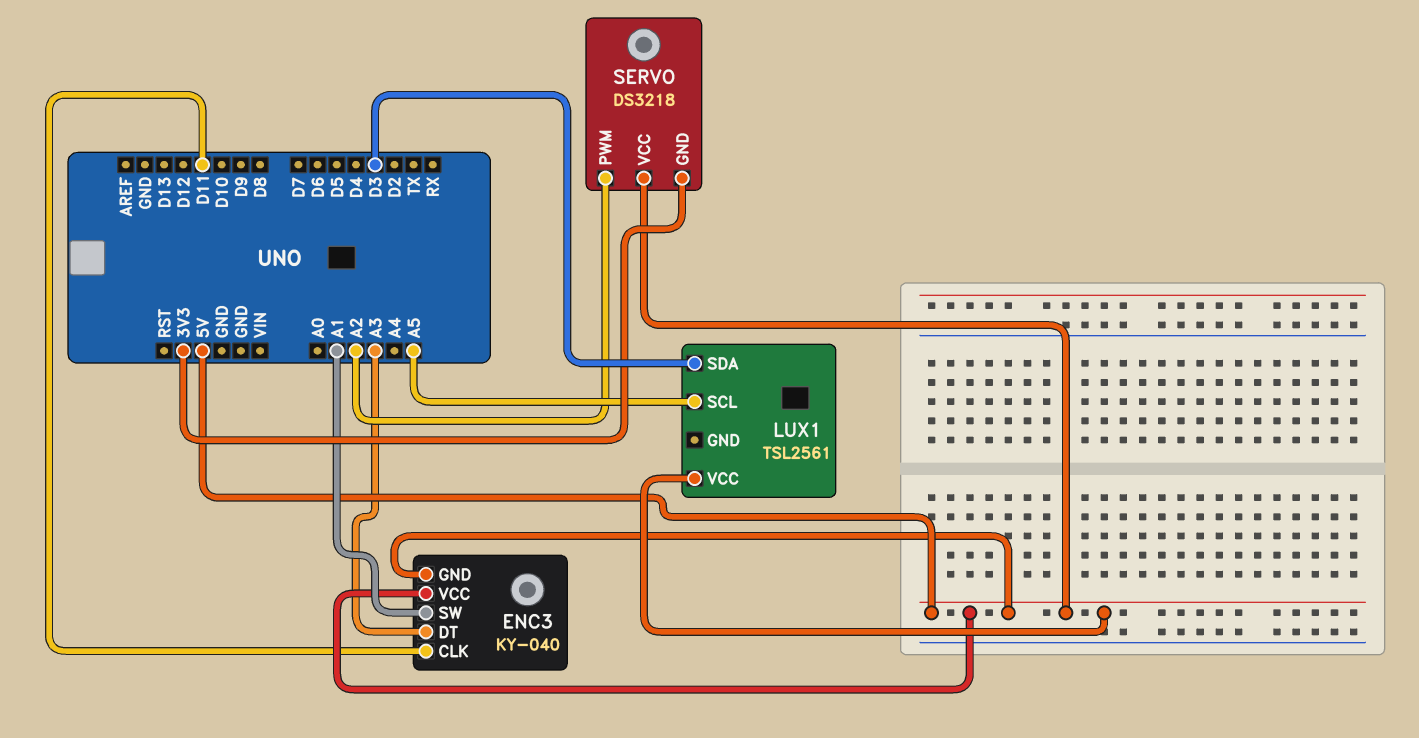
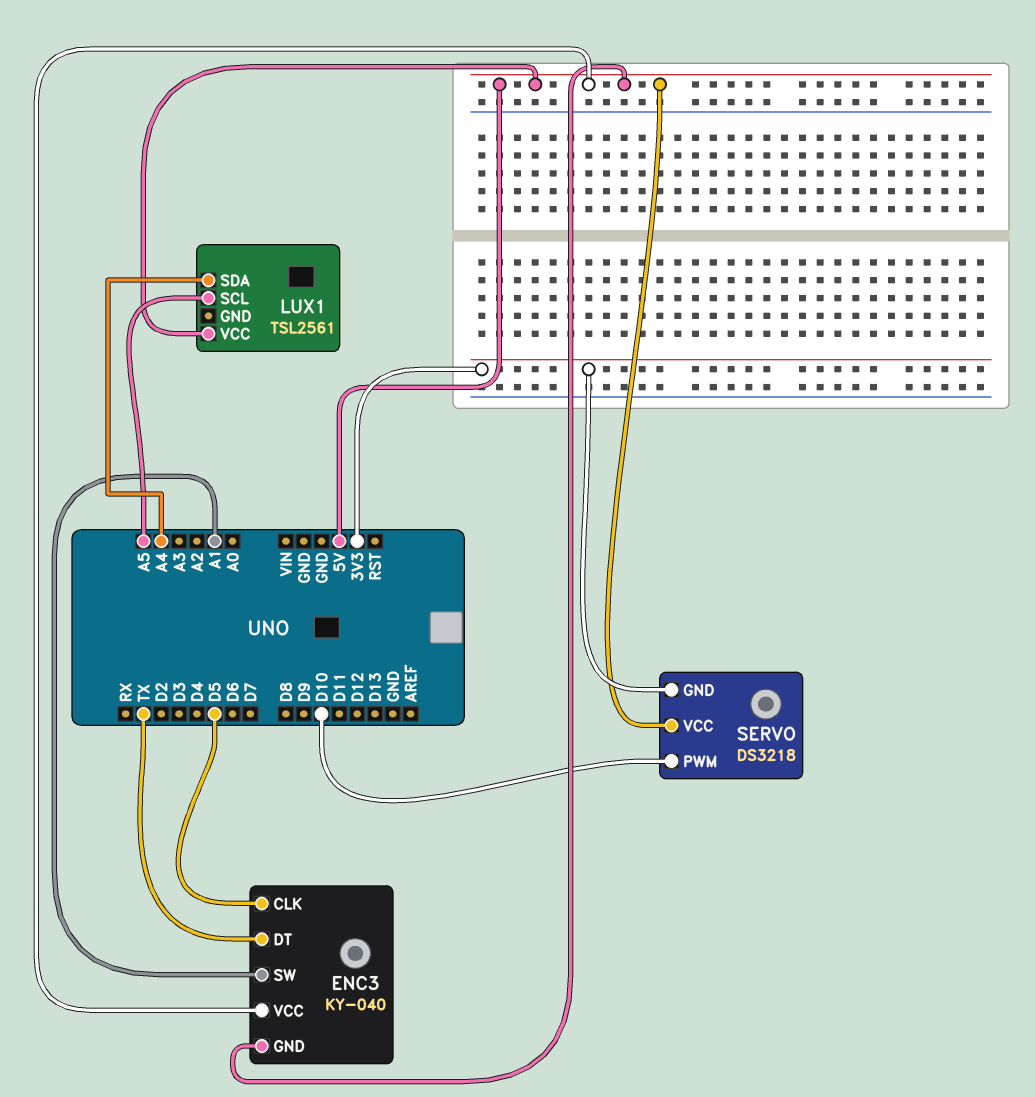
ENC3 pin CLK: D11 -> D5
ENC3 pin DT: A3 -> TX
LUX1 pin SDA: D3 -> A4
SERVO pin PWM: A2 -> D10

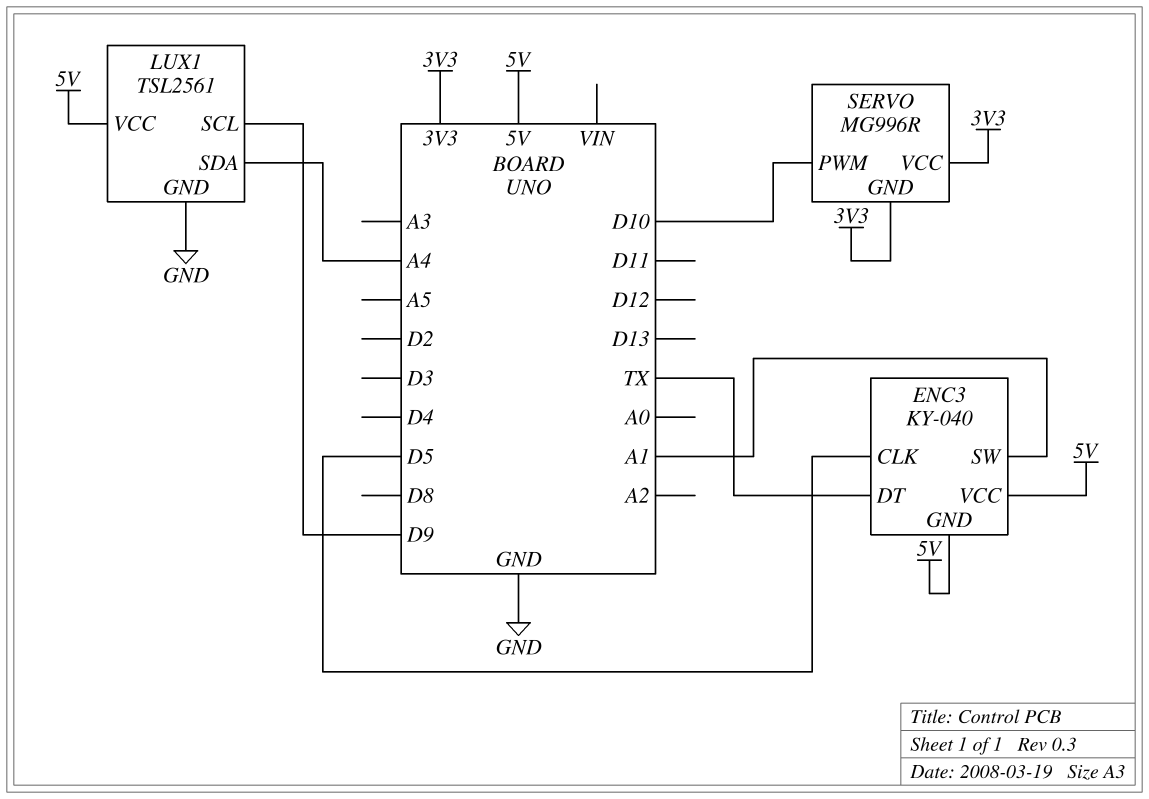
LUX1 pin GND: none -> GND
LUX1 pin SCL: A5 -> D9
SERVO: DS3218 -> MG996R
SERVO pin VCC: 5V -> 3V3

